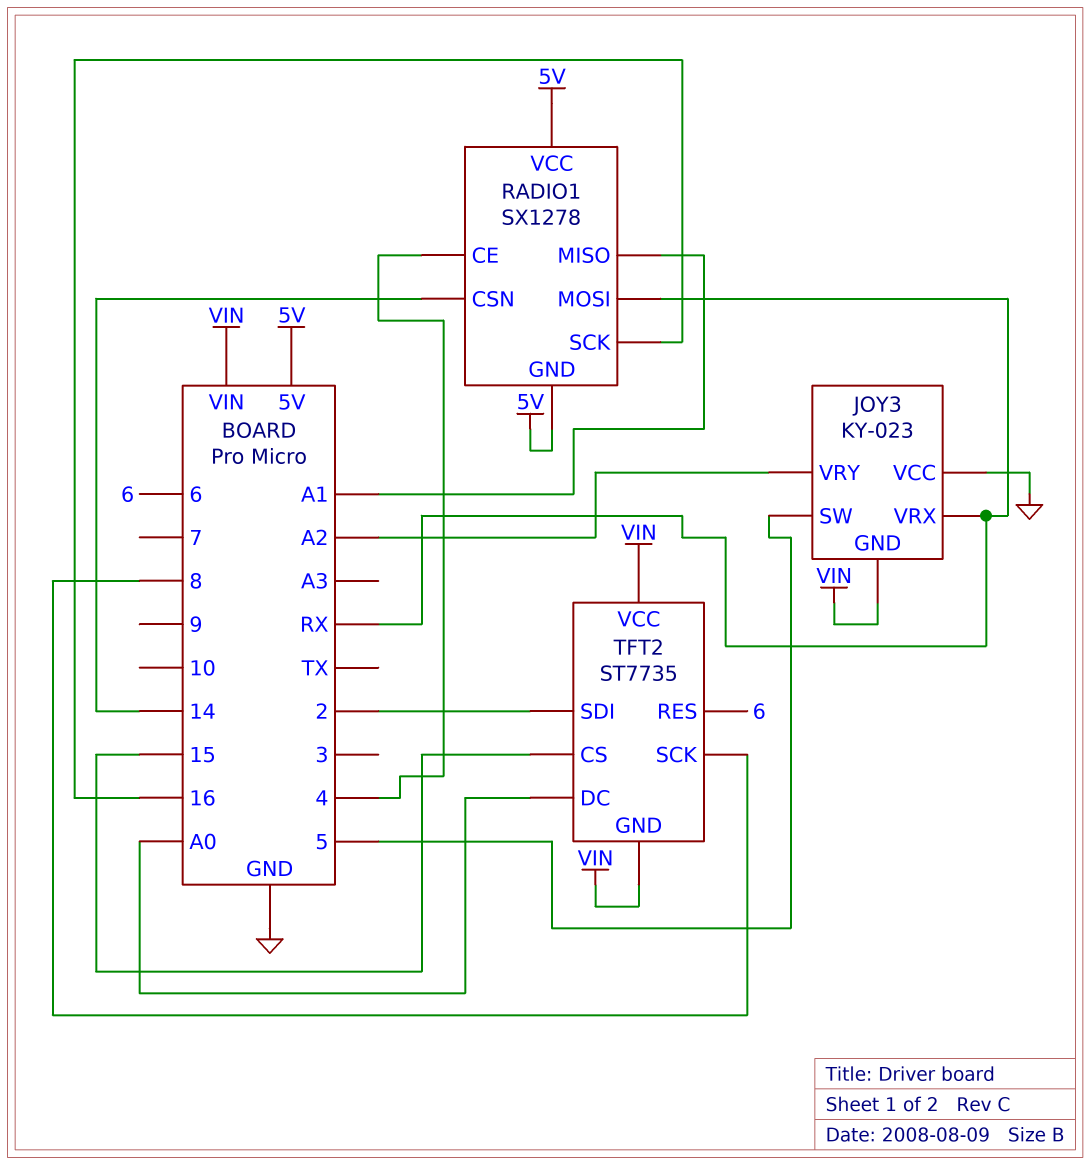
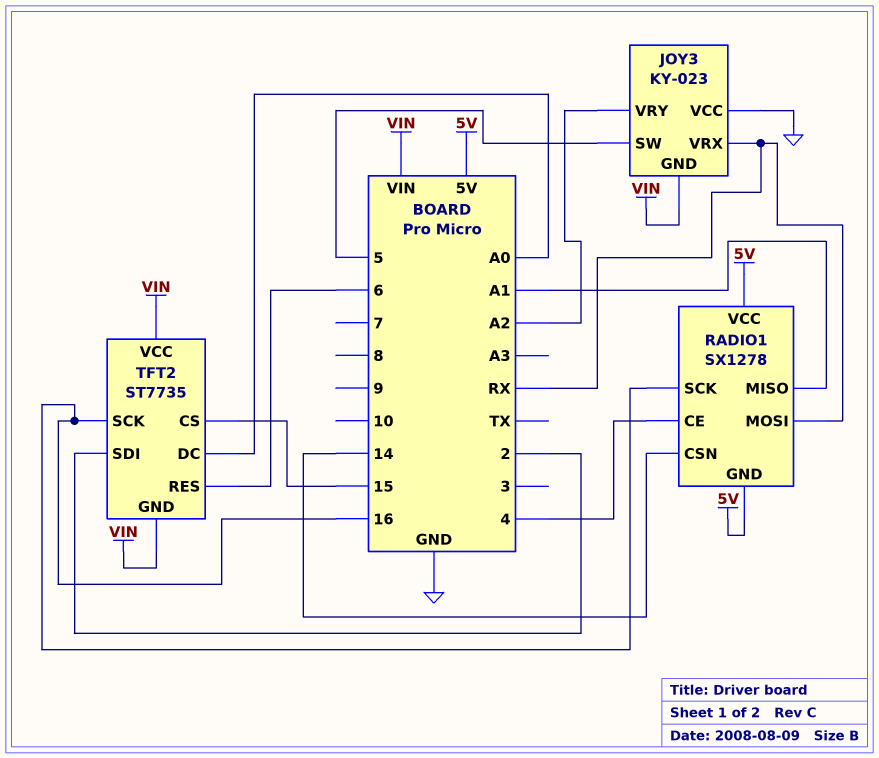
TFT2 pin SCK: 8 -> 16

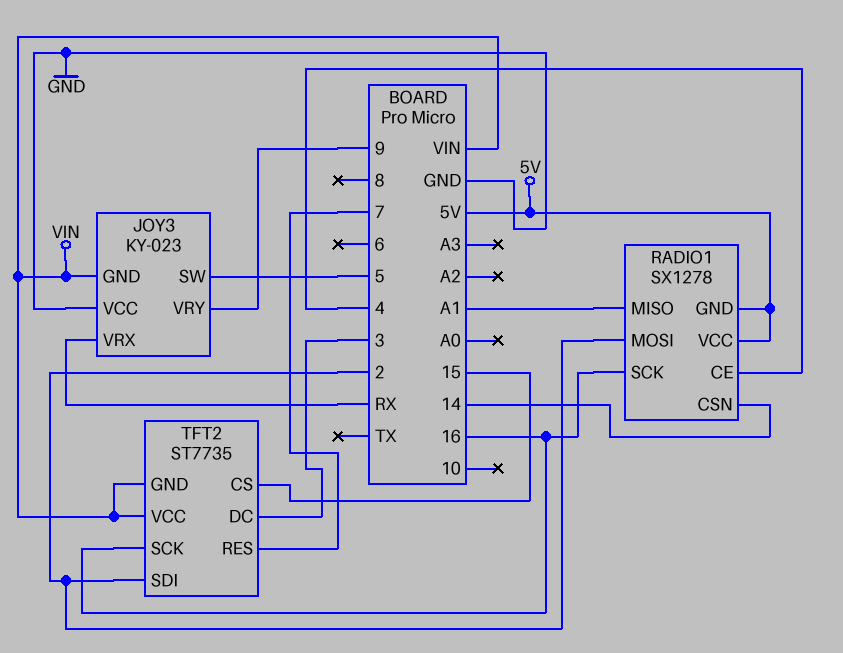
JOY3 pin VRY: A2 -> 9
RADIO1 pin MOSI: RX -> 2
TFT2 pin DC: A0 -> 3
TFT2 pin RES: 6 -> 7

